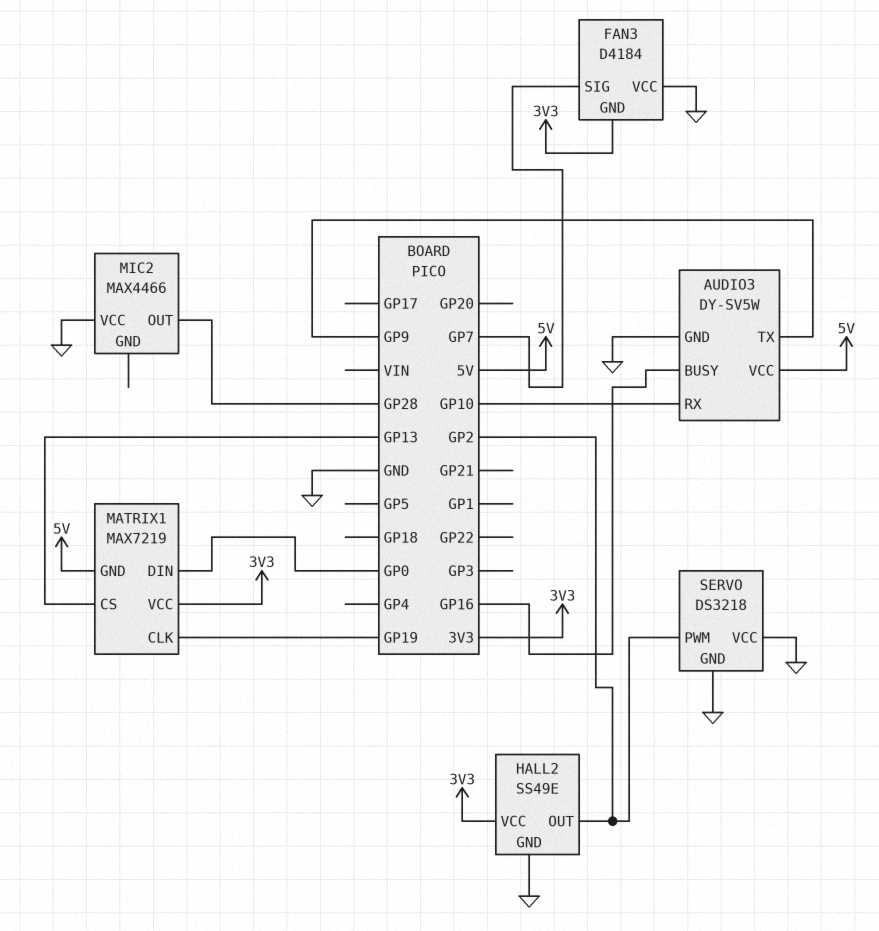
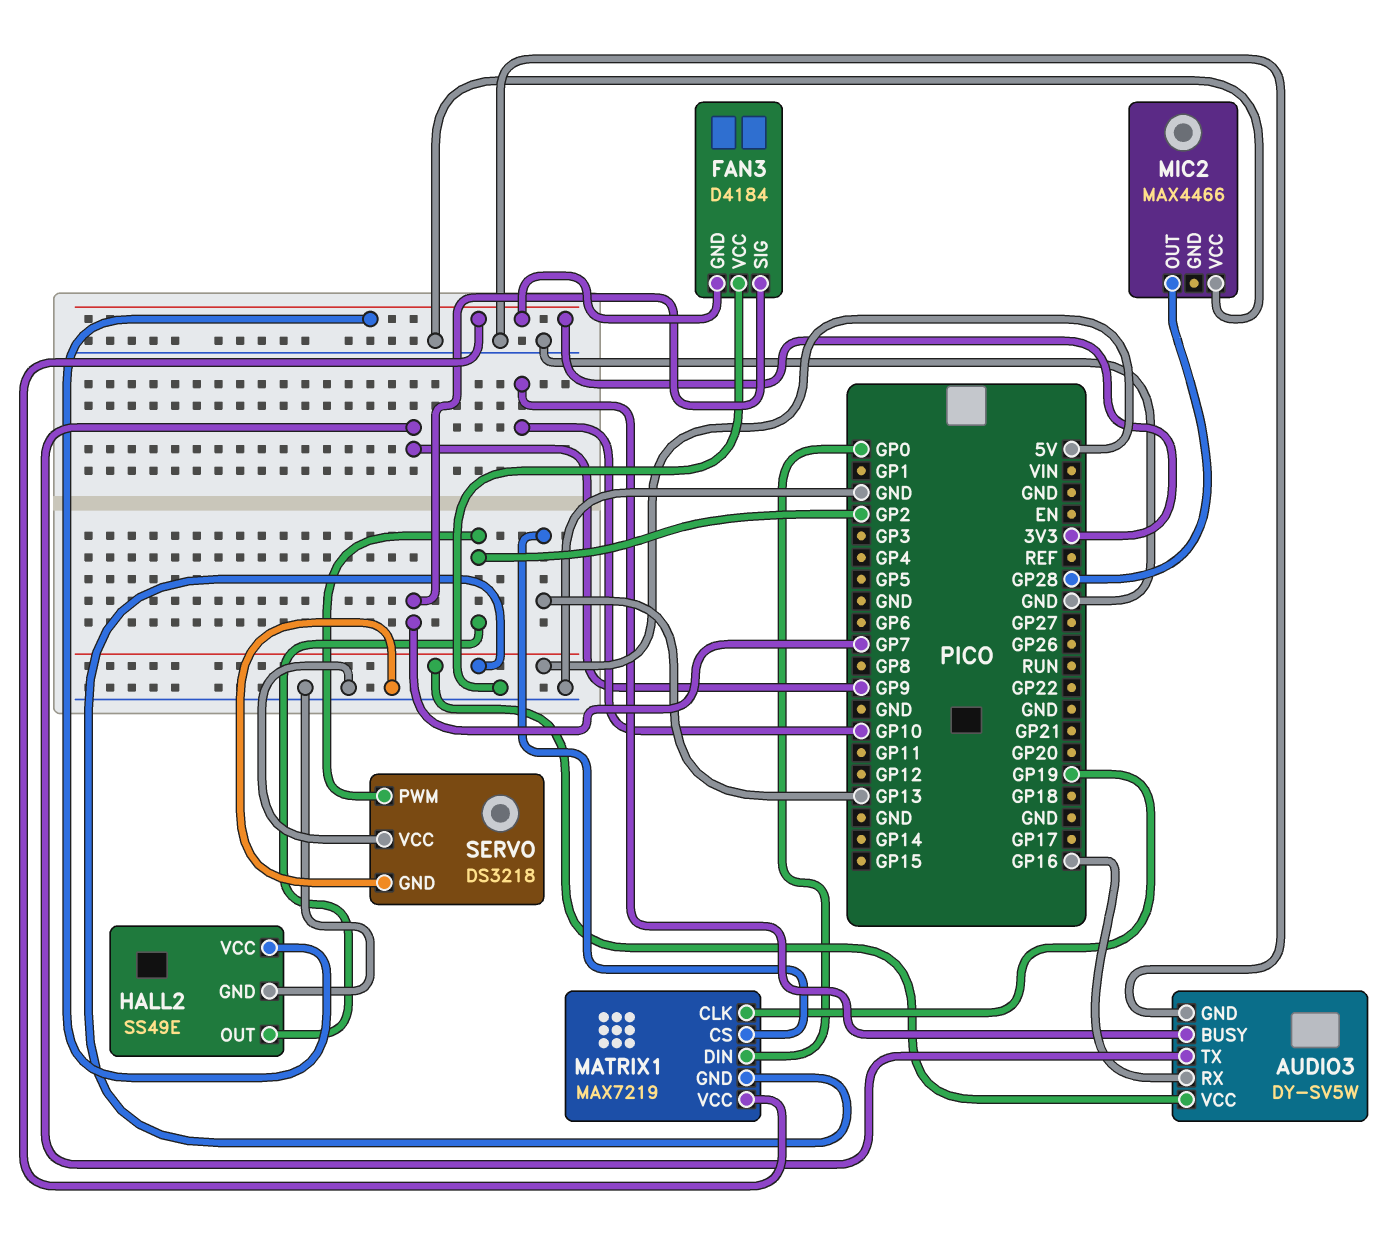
AUDIO3 pin BUSY: GP16 -> GP10
AUDIO3 pin RX: GP10 -> GP16

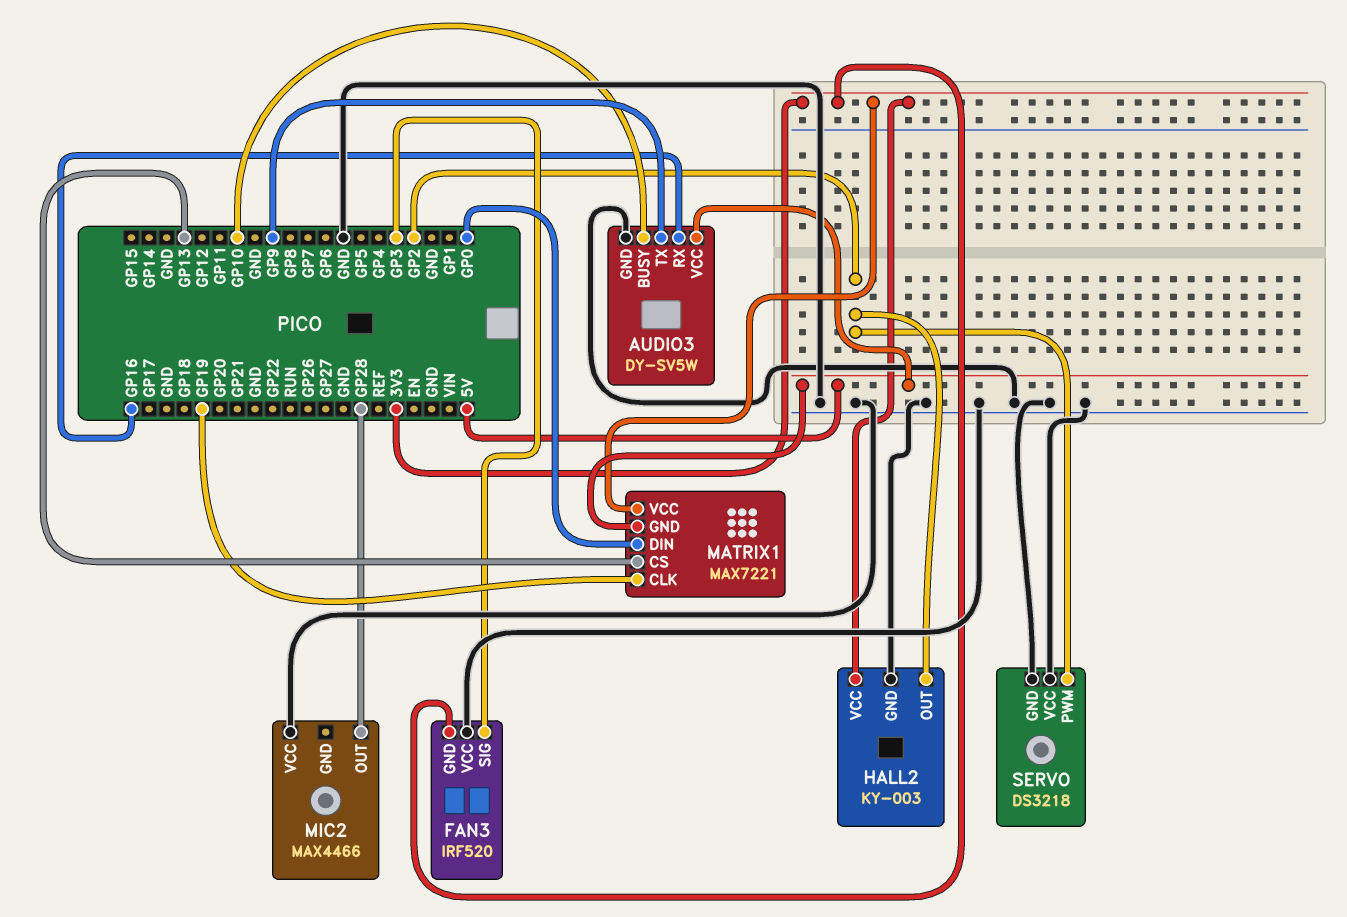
FAN3: D4184 -> IRF520
FAN3 pin SIG: GP7 -> GP3
HALL2: SS49E -> KY-003
MATRIX1: MAX7219 -> MAX7221

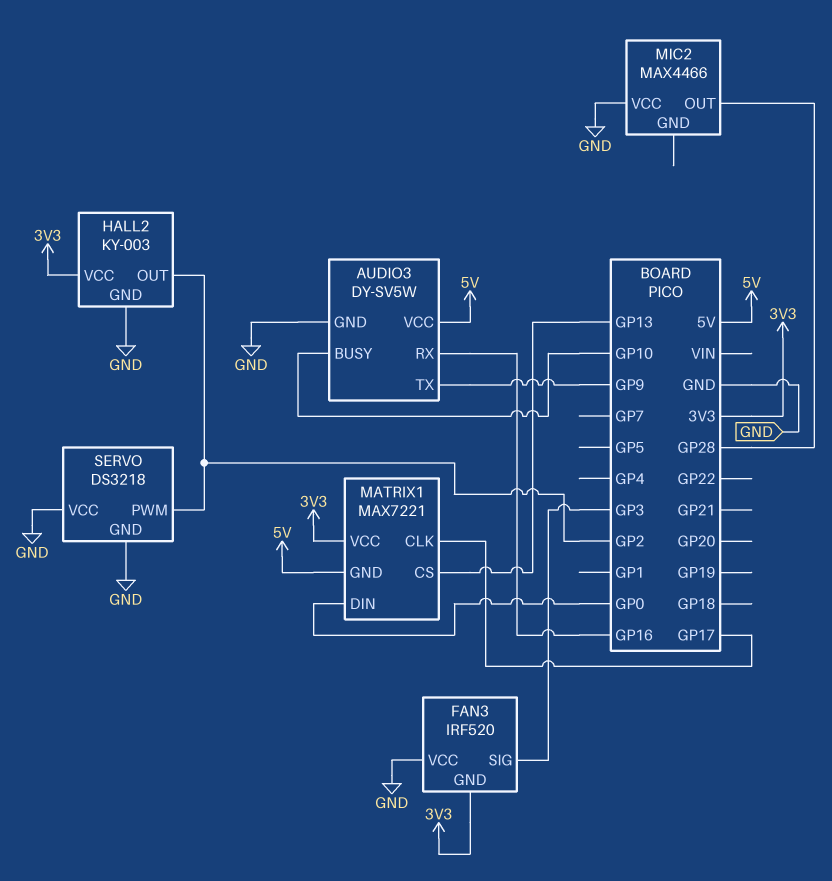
MATRIX1 pin CLK: GP19 -> GP17

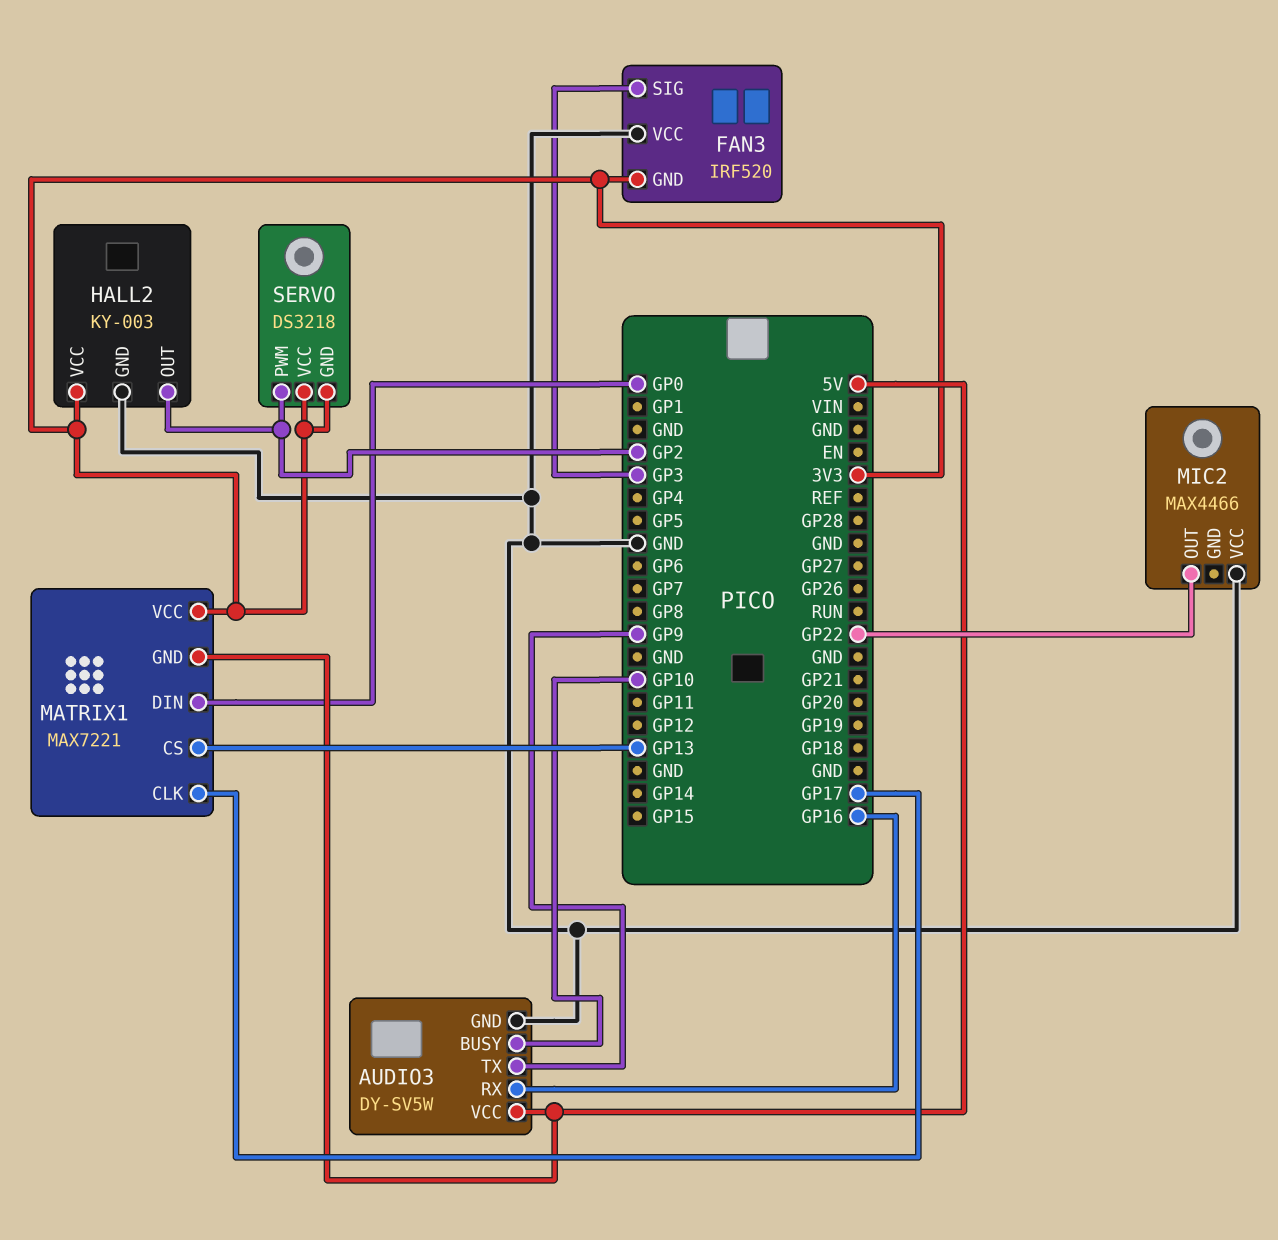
MIC2 pin OUT: GP28 -> GP22
SERVO pin GND: GND -> 3V3
SERVO pin VCC: GND -> 3V3

